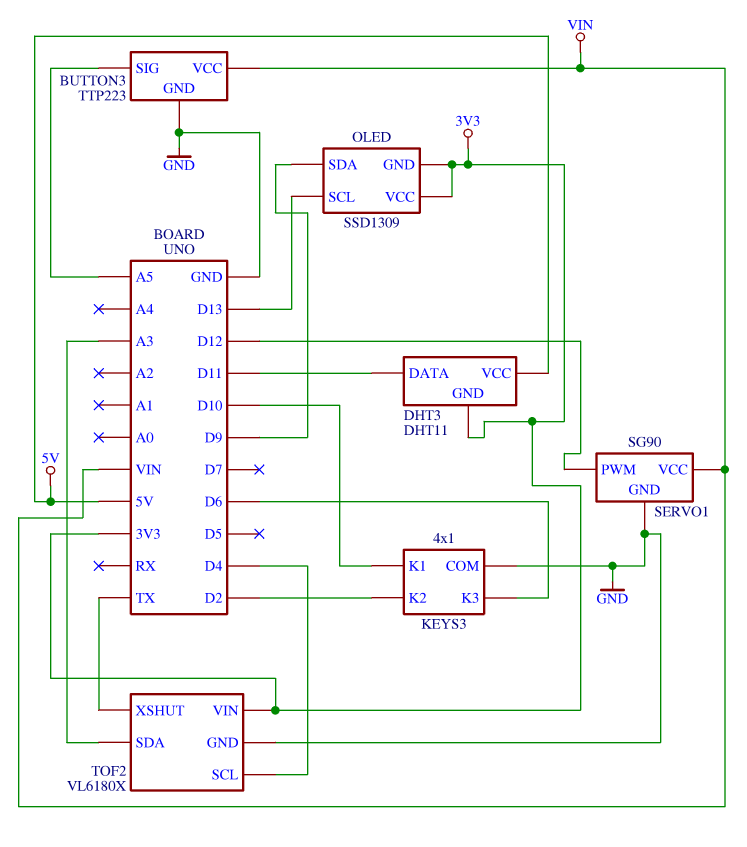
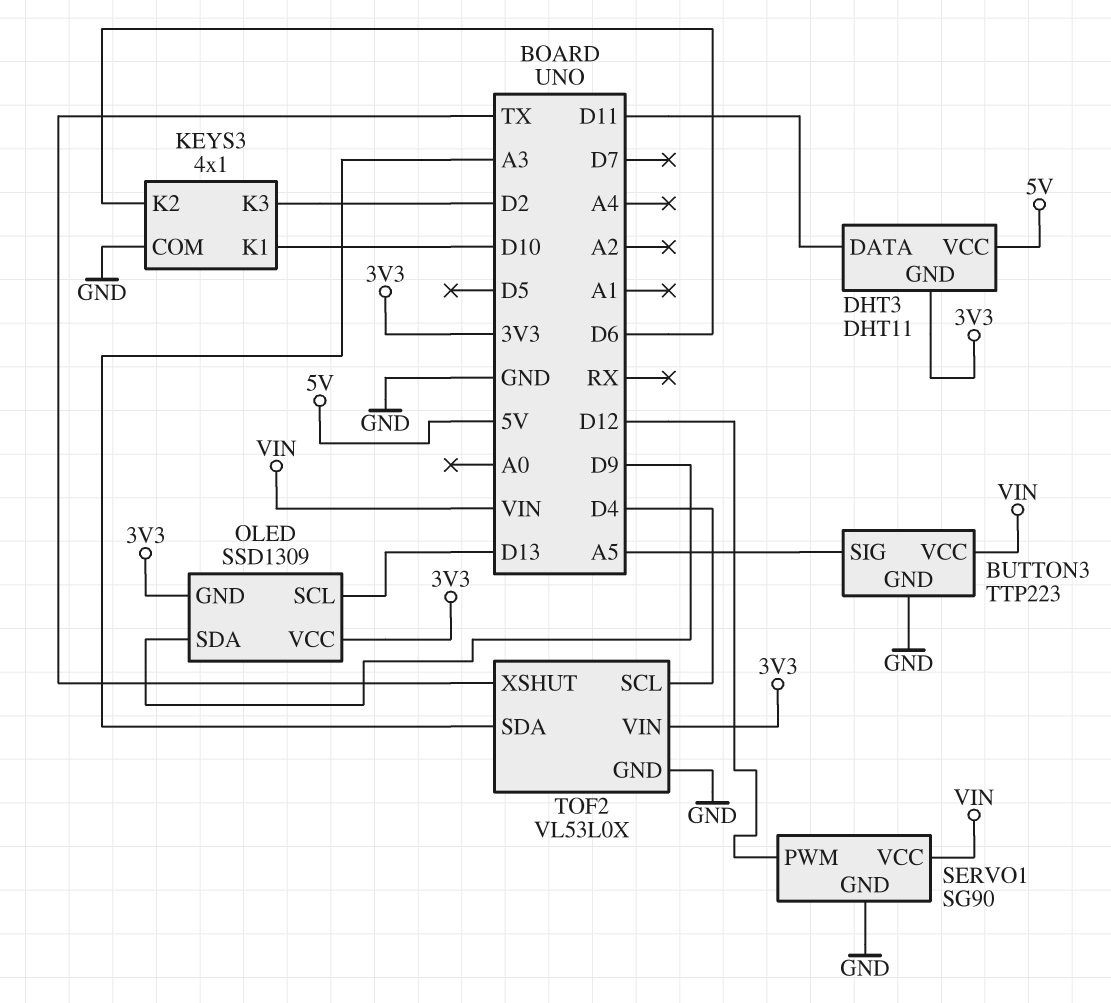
KEYS3 pin K2: D2 -> D6
KEYS3 pin K3: D6 -> D2
TOF2: VL6180X -> VL53L0X

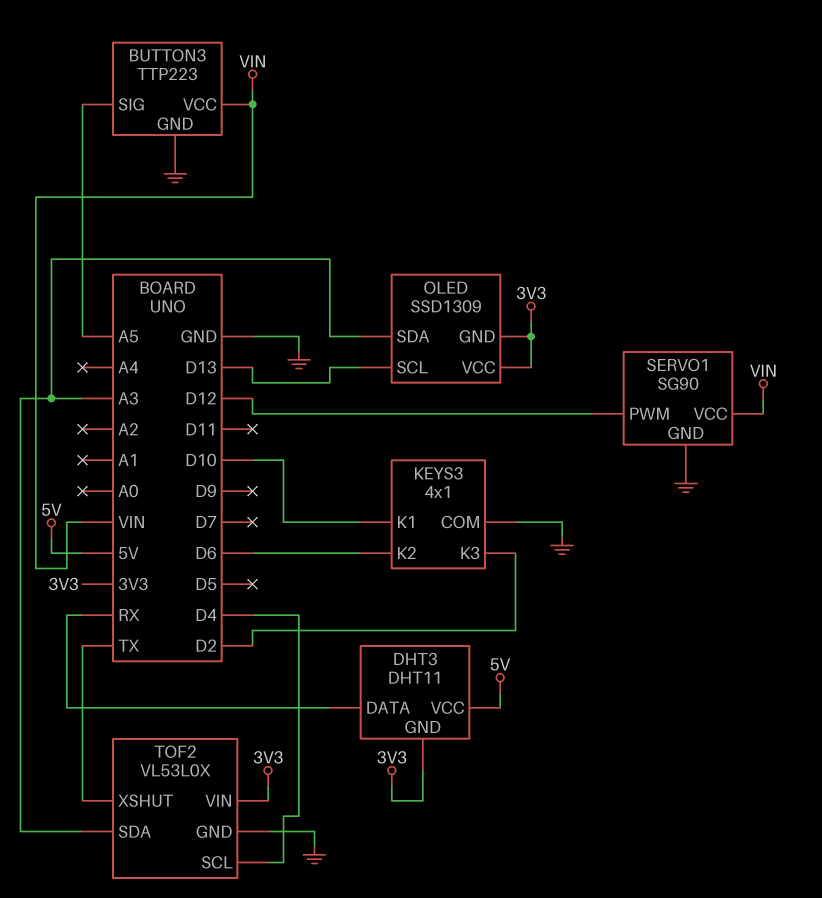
DHT3 pin DATA: D11 -> RX
OLED pin SDA: D9 -> A3

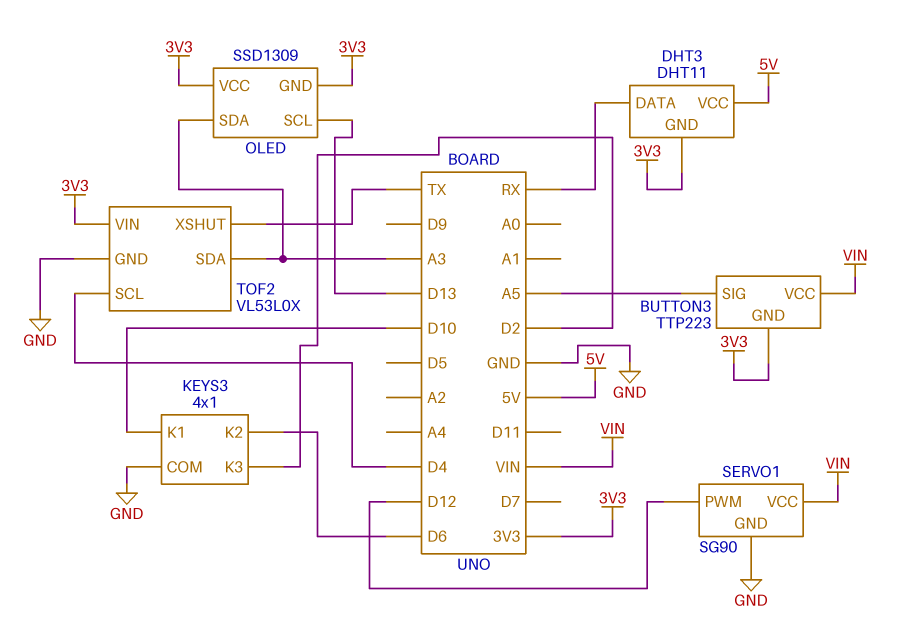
BUTTON3 pin GND: GND -> 3V3

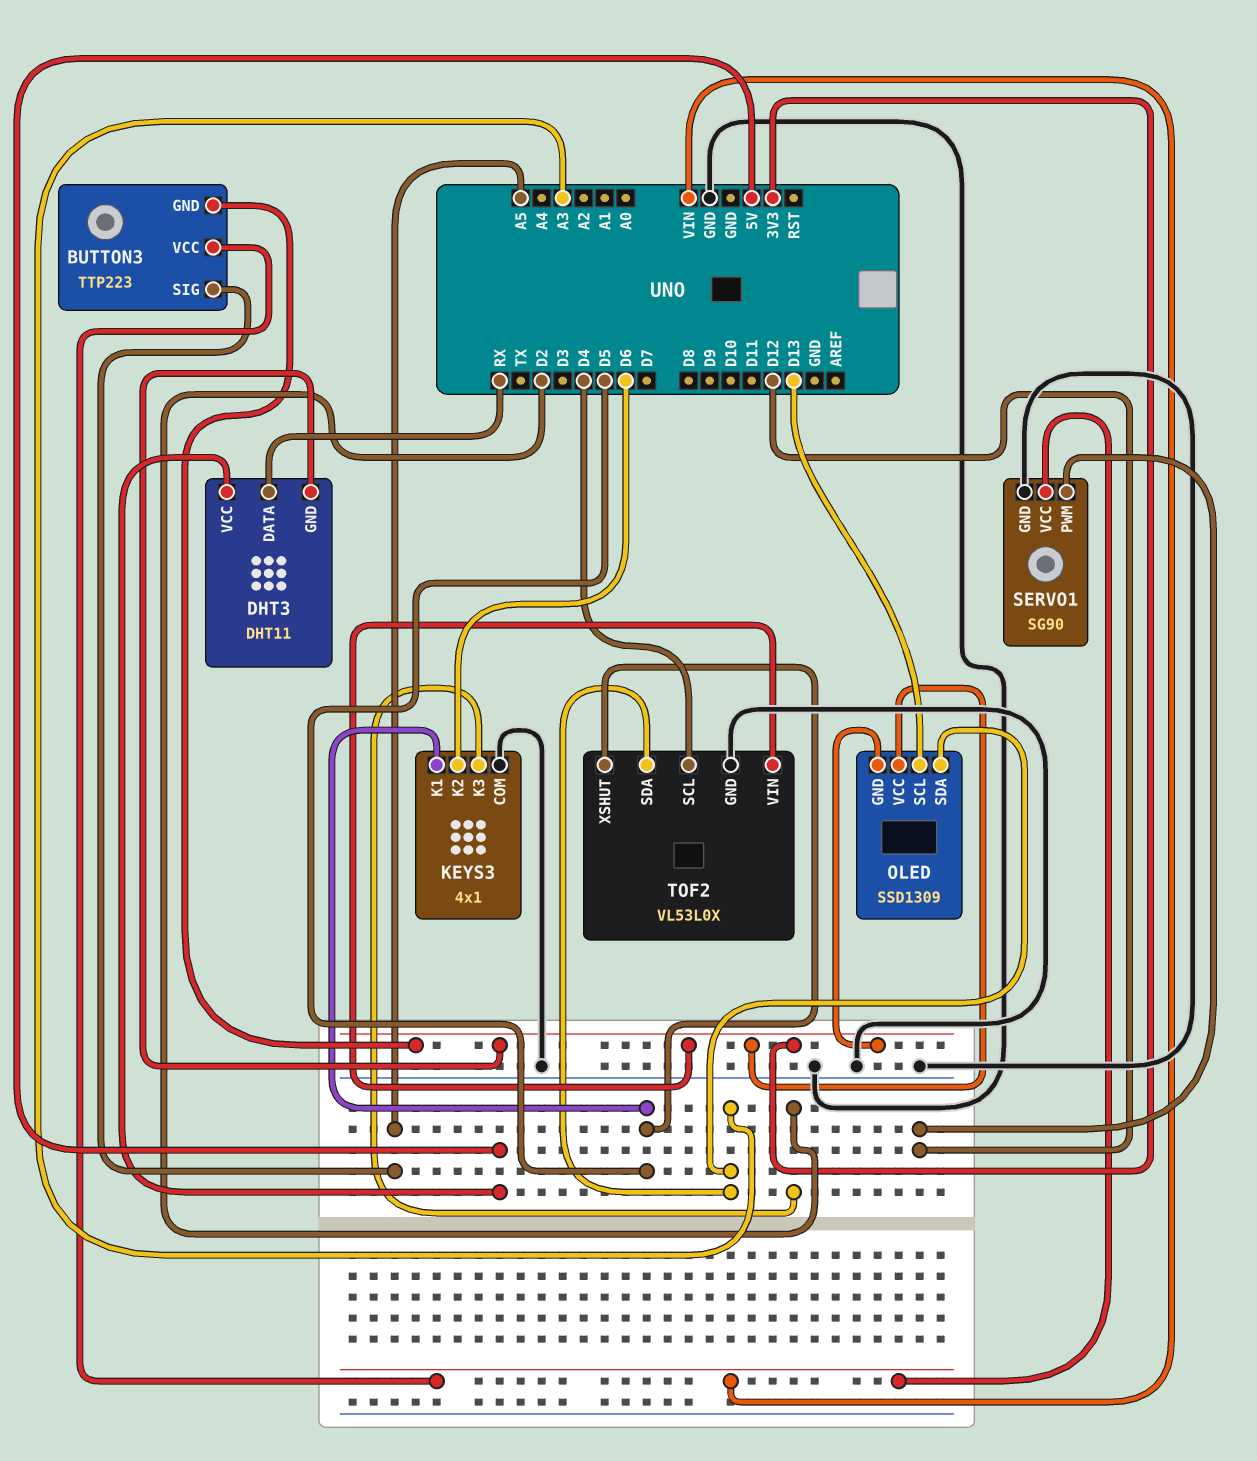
KEYS3 pin K1: D10 -> D5
TOF2 pin XSHUT: TX -> D5

